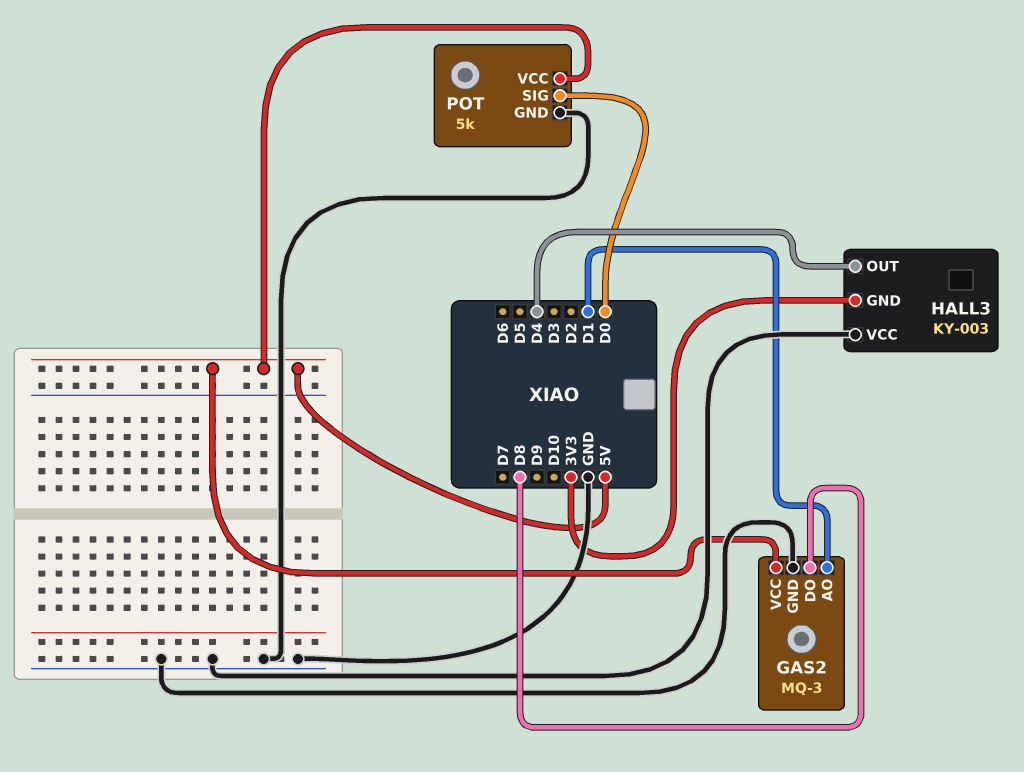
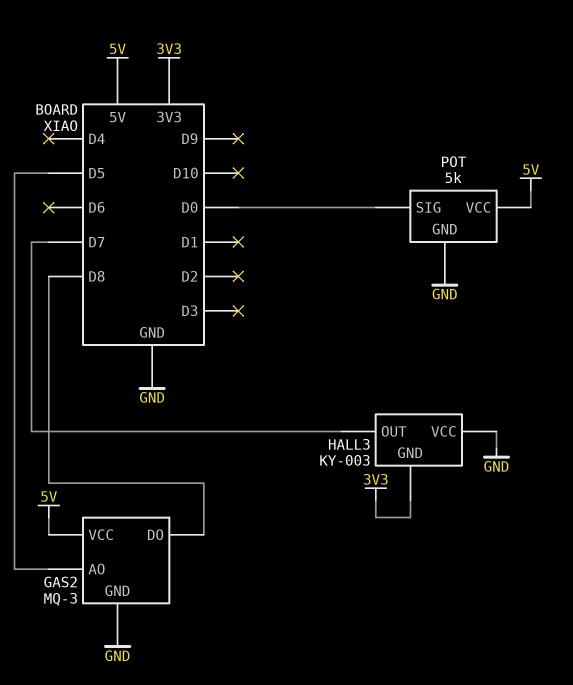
GAS2 pin AO: D1 -> D5
HALL3 pin OUT: D4 -> D7

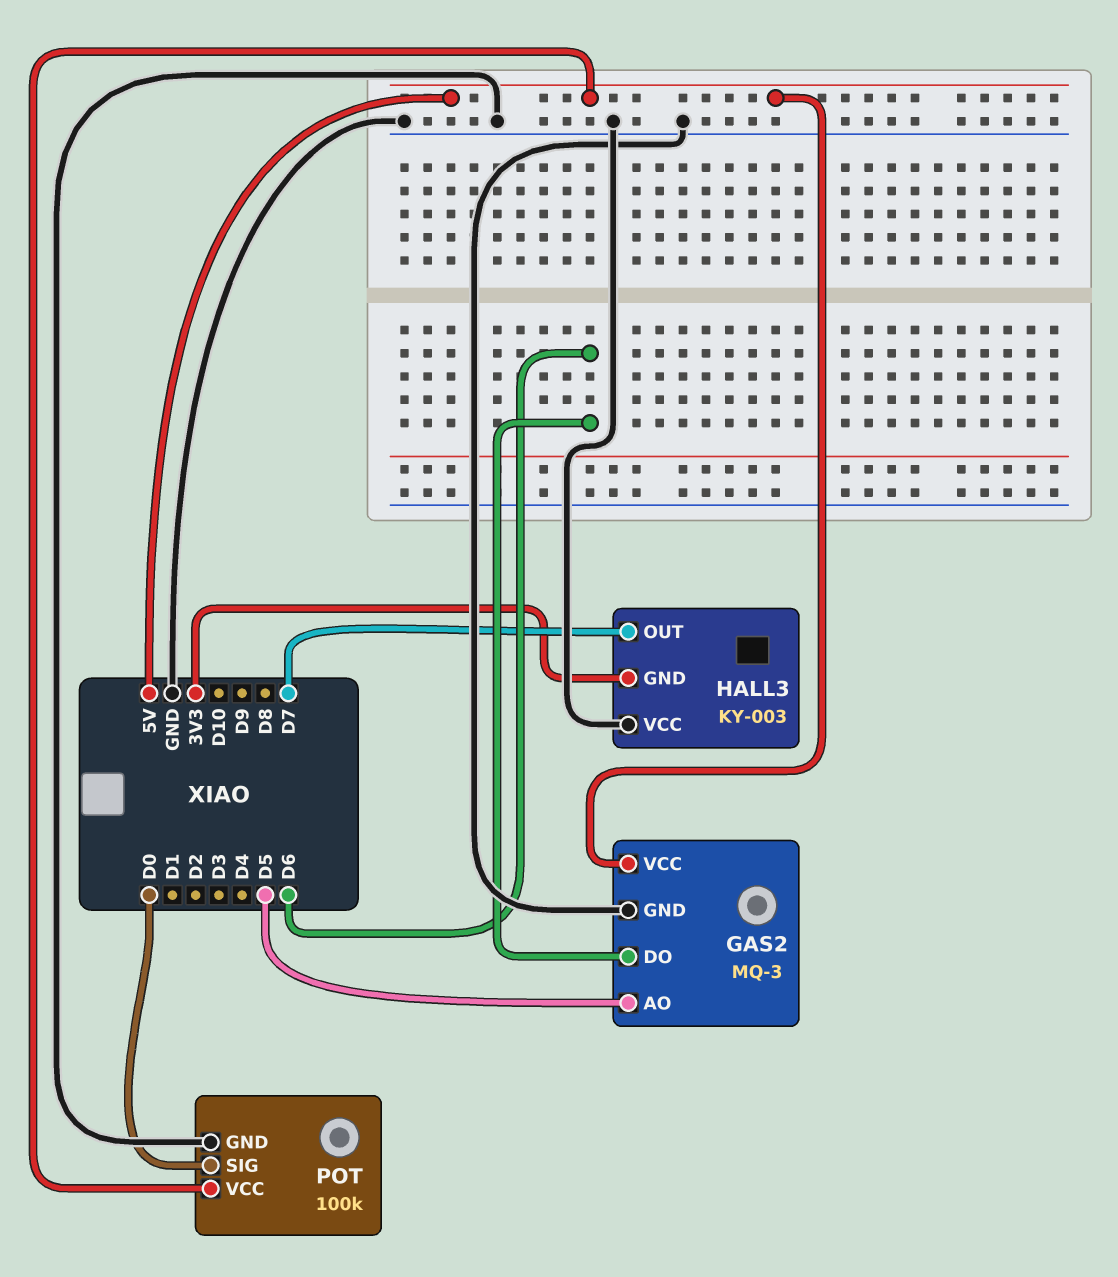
GAS2 pin DO: D8 -> D6
POT: 5k -> 100k

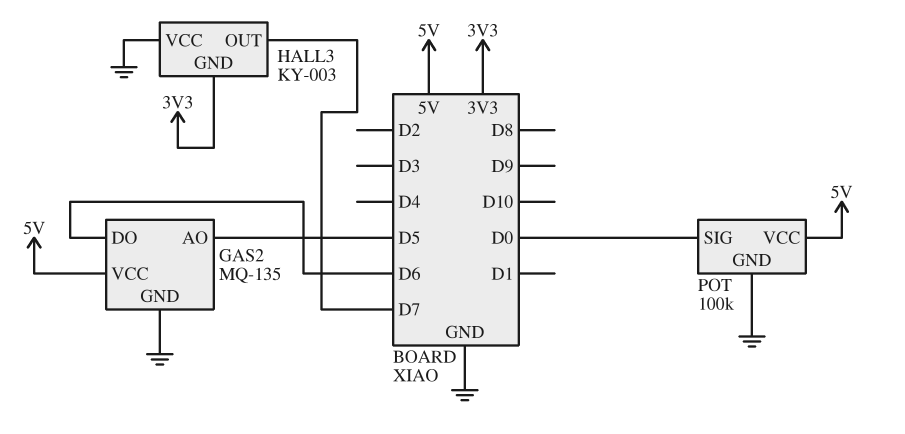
GAS2: MQ-3 -> MQ-135

